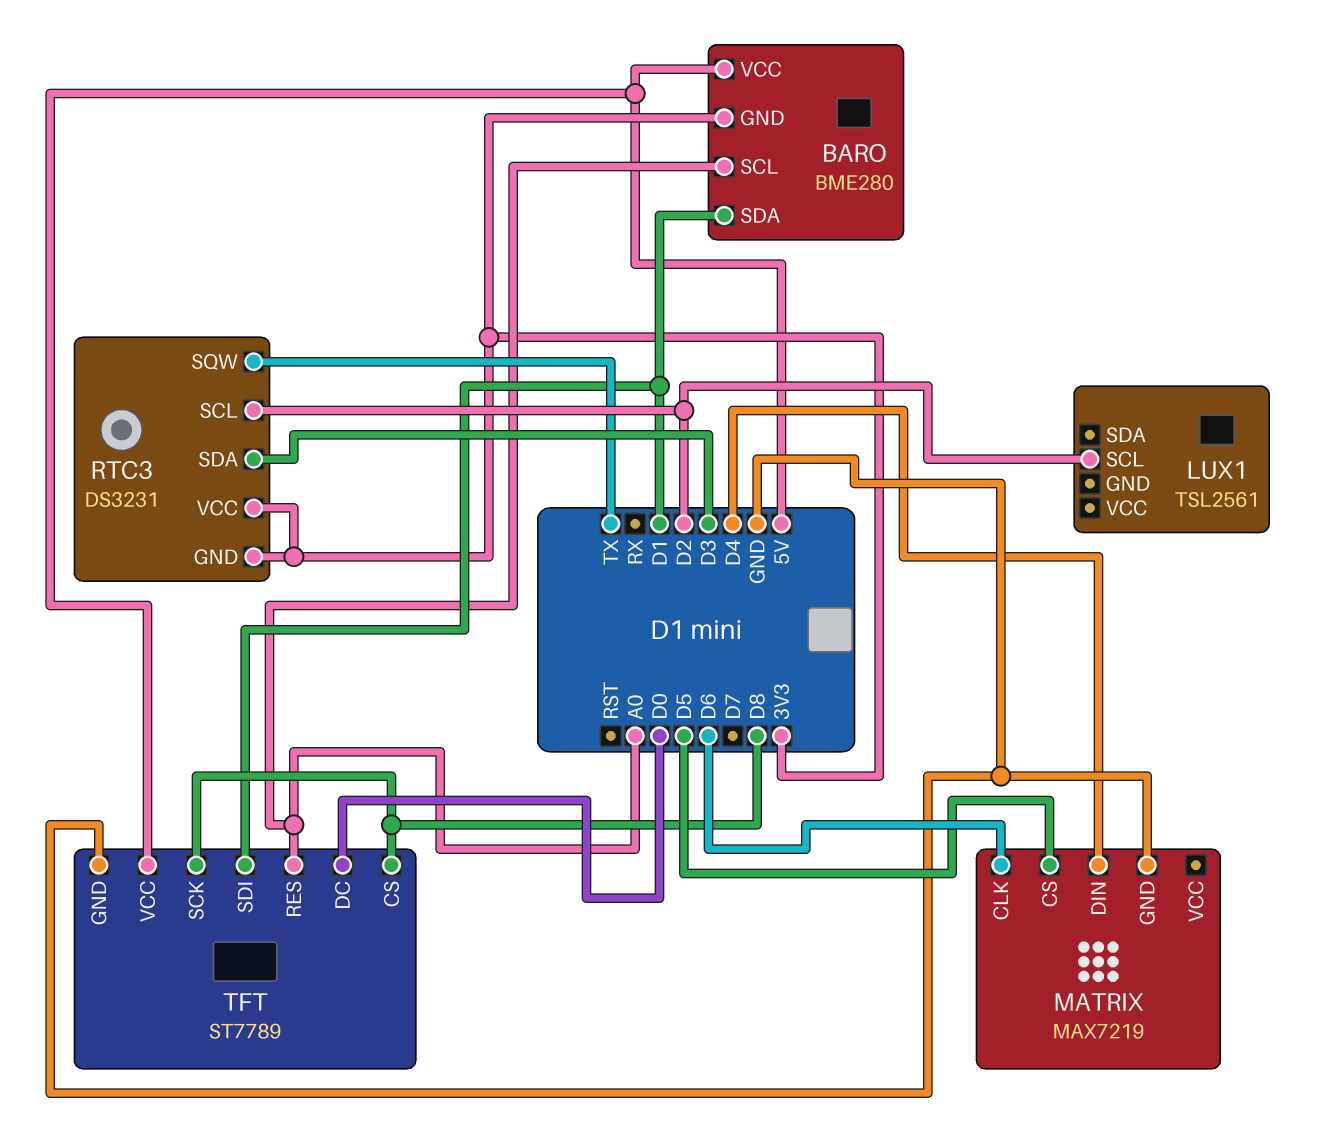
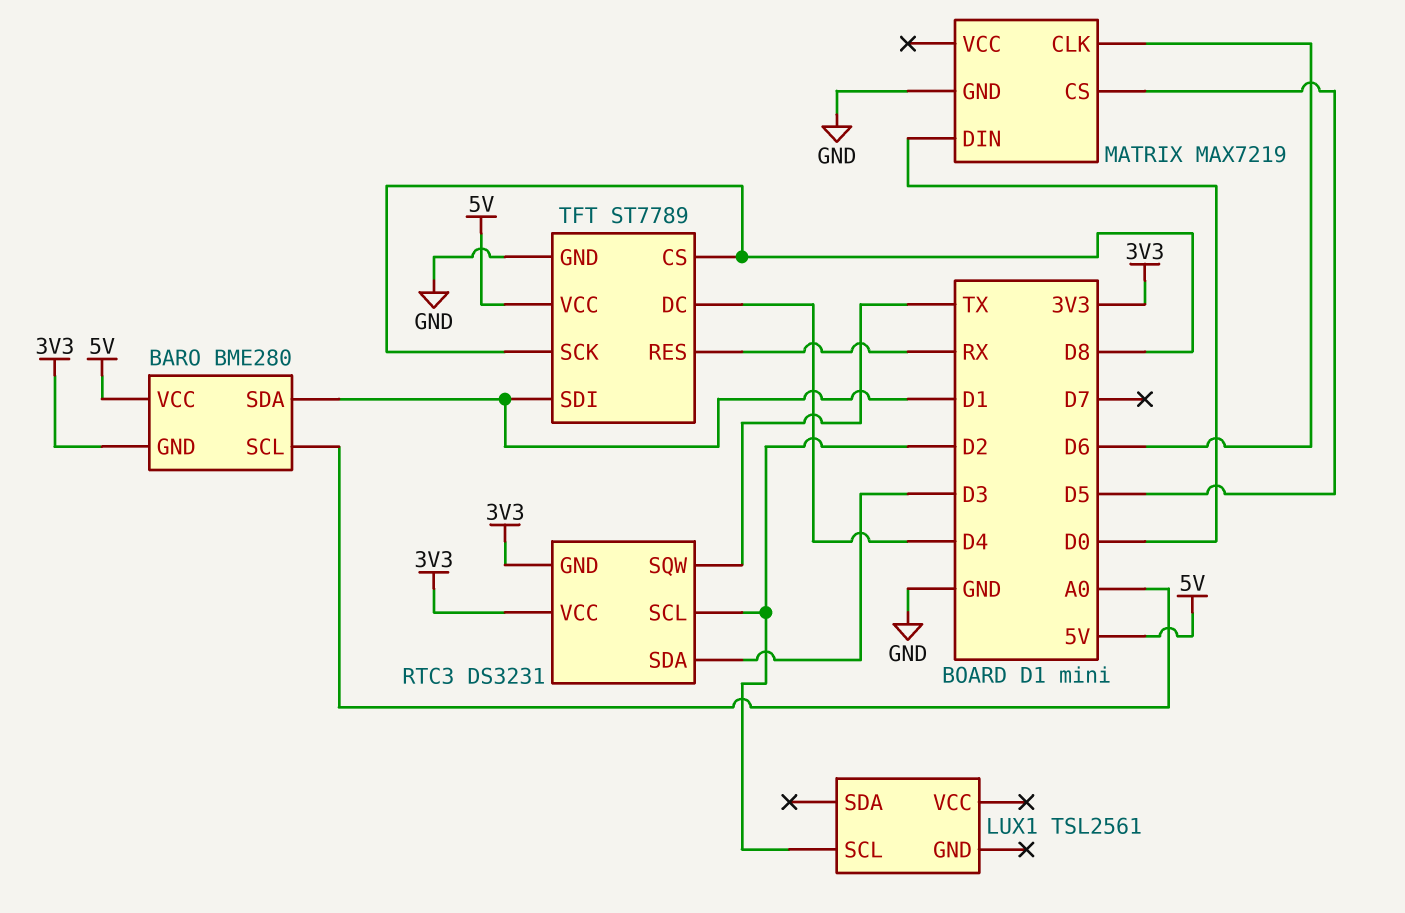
MATRIX pin DIN: D4 -> D0
TFT pin DC: D0 -> D4
TFT pin RES: A0 -> RX

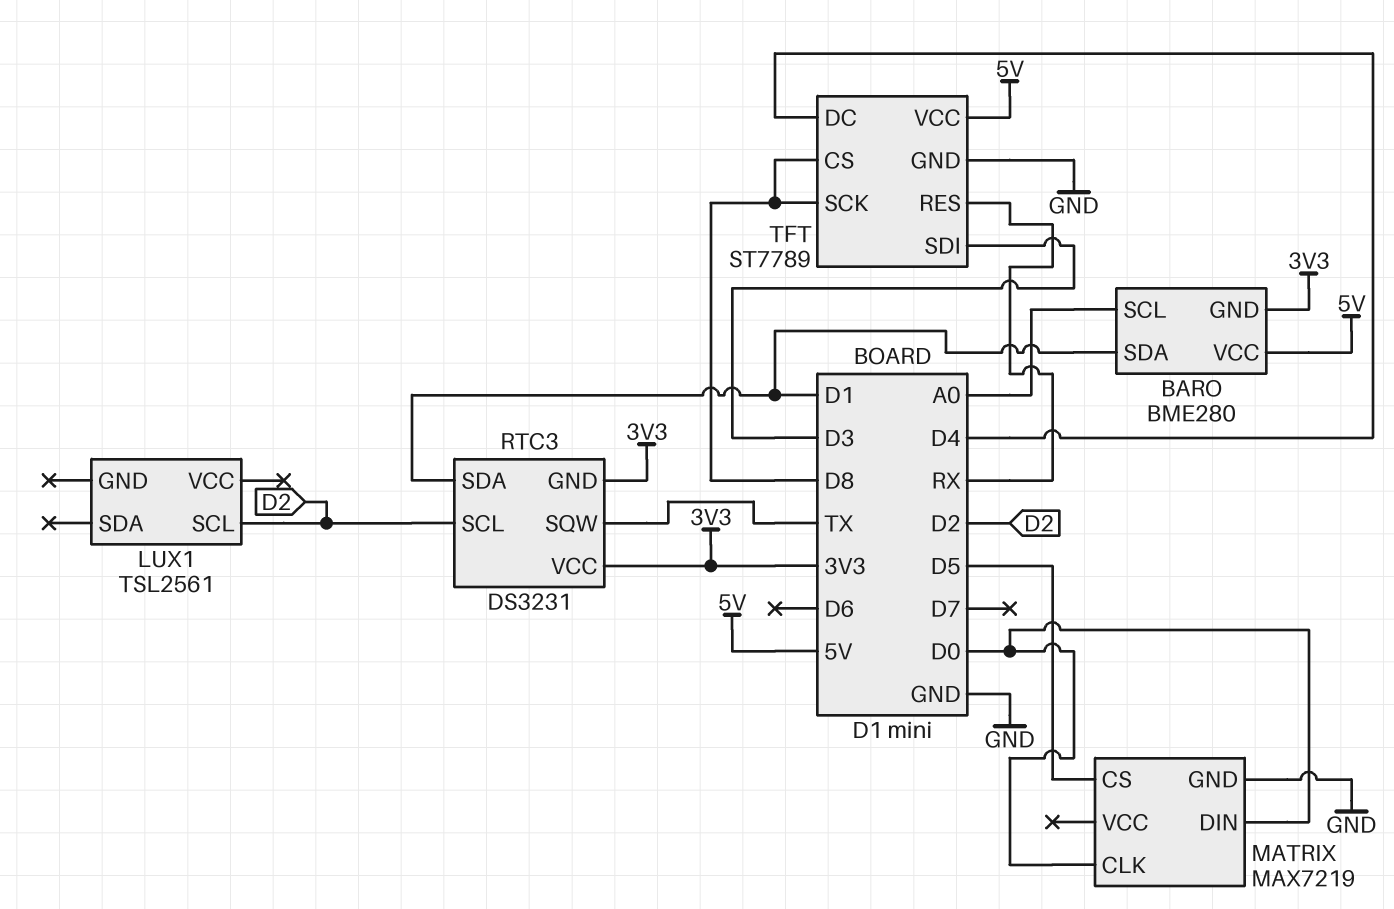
MATRIX pin CLK: D6 -> D0
RTC3 pin SDA: D3 -> D1
TFT pin SDI: D1 -> D3

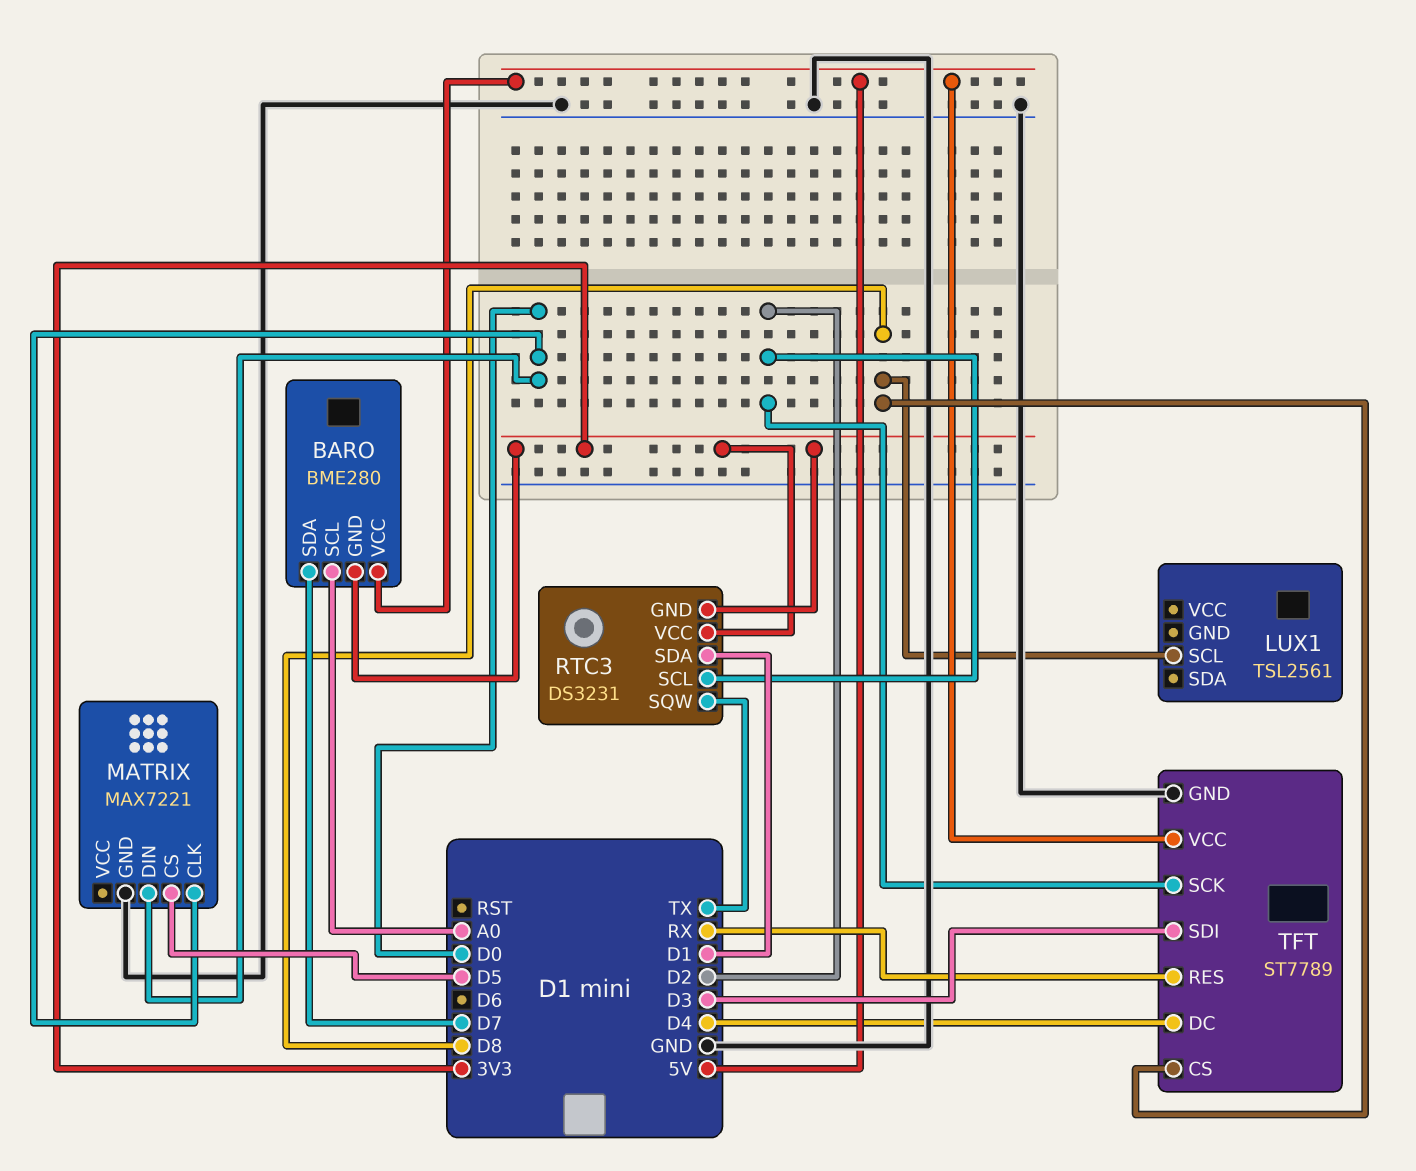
BARO pin SDA: D1 -> D7
LUX1 pin SCL: D2 -> D8
MATRIX: MAX7219 -> MAX7221
TFT pin SCK: D8 -> D2

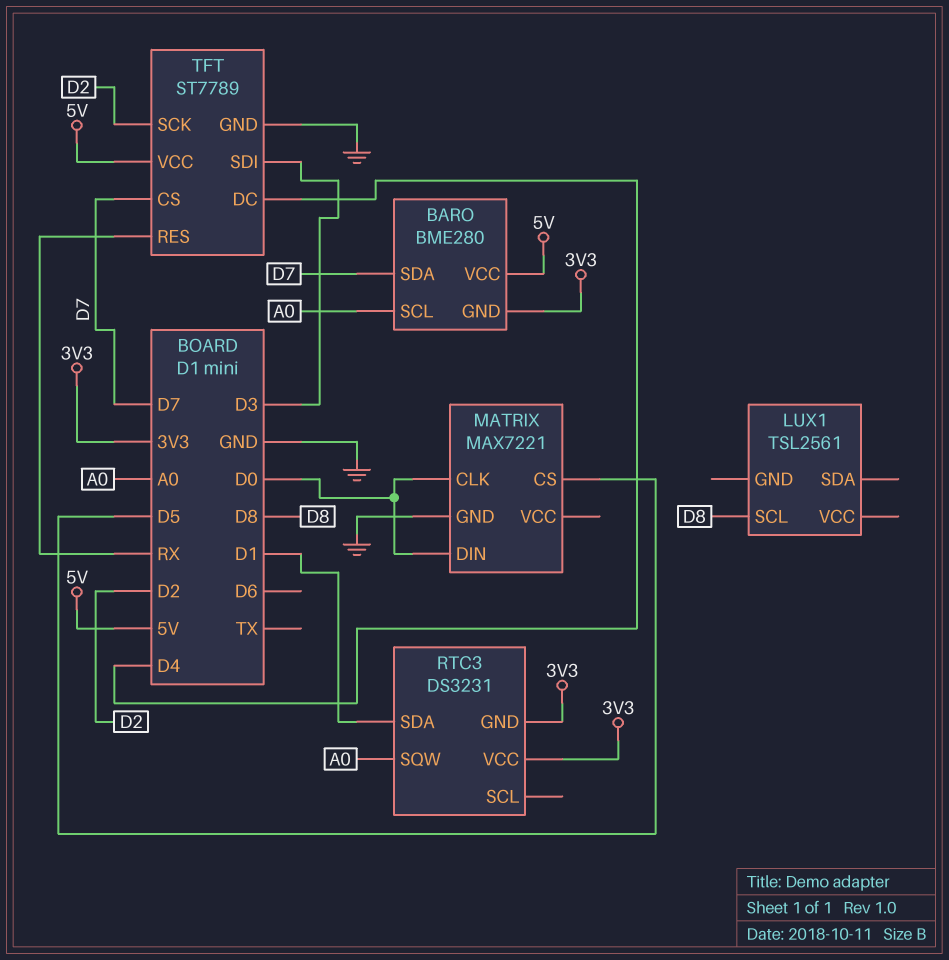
RTC3 pin SCL: D2 -> none
RTC3 pin SQW: TX -> A0
TFT pin CS: D8 -> D7

